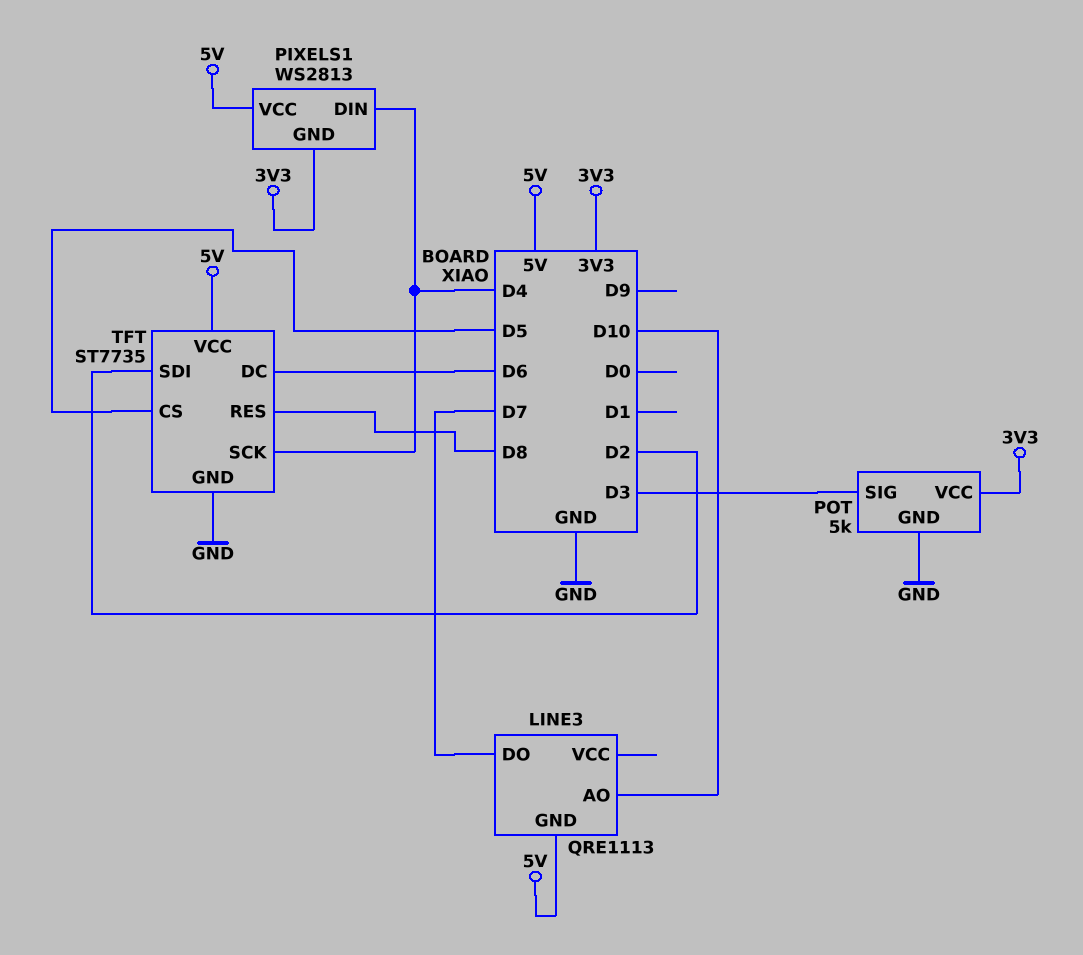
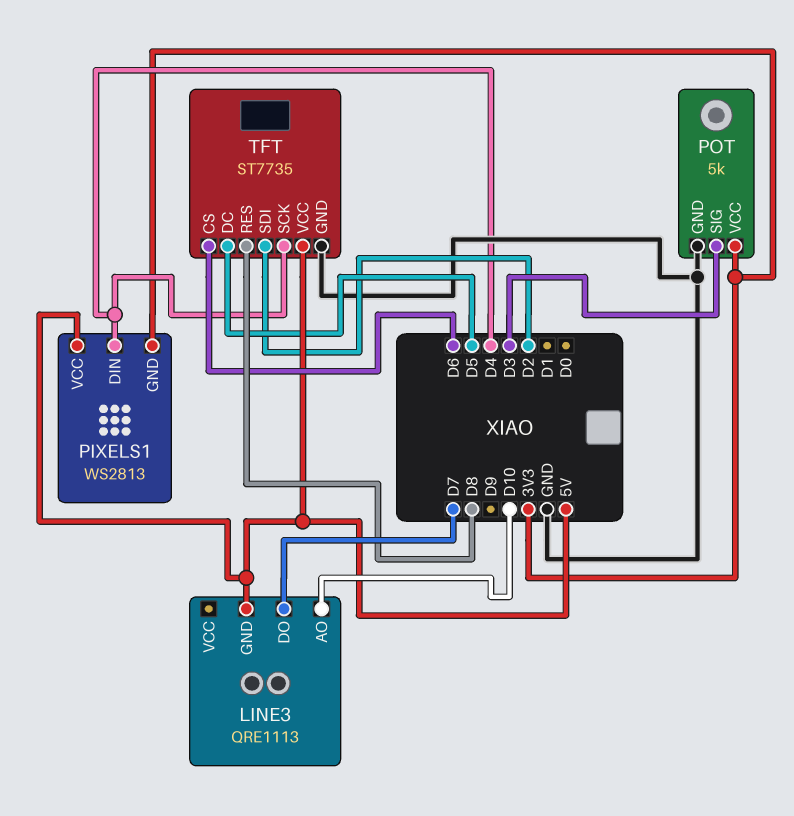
TFT pin CS: D5 -> D6
TFT pin DC: D6 -> D5

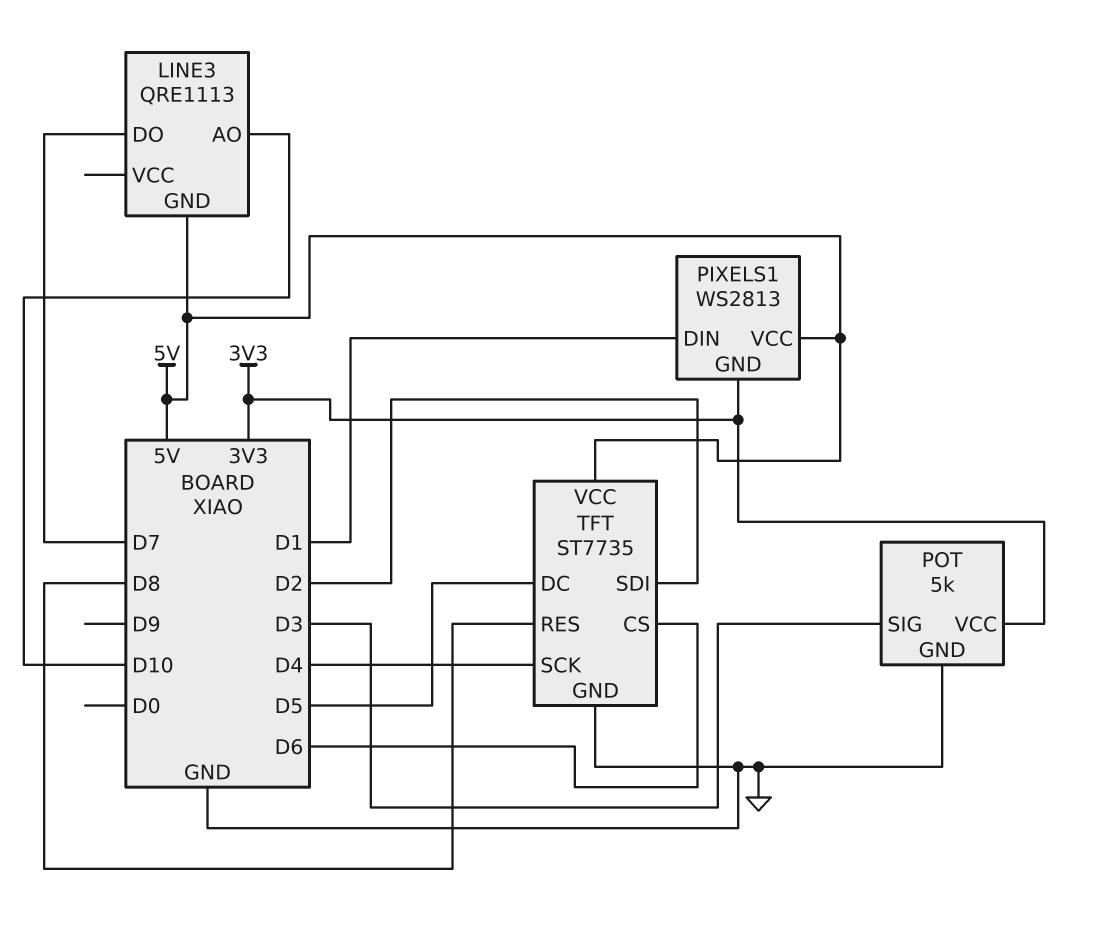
PIXELS1 pin DIN: D4 -> D1

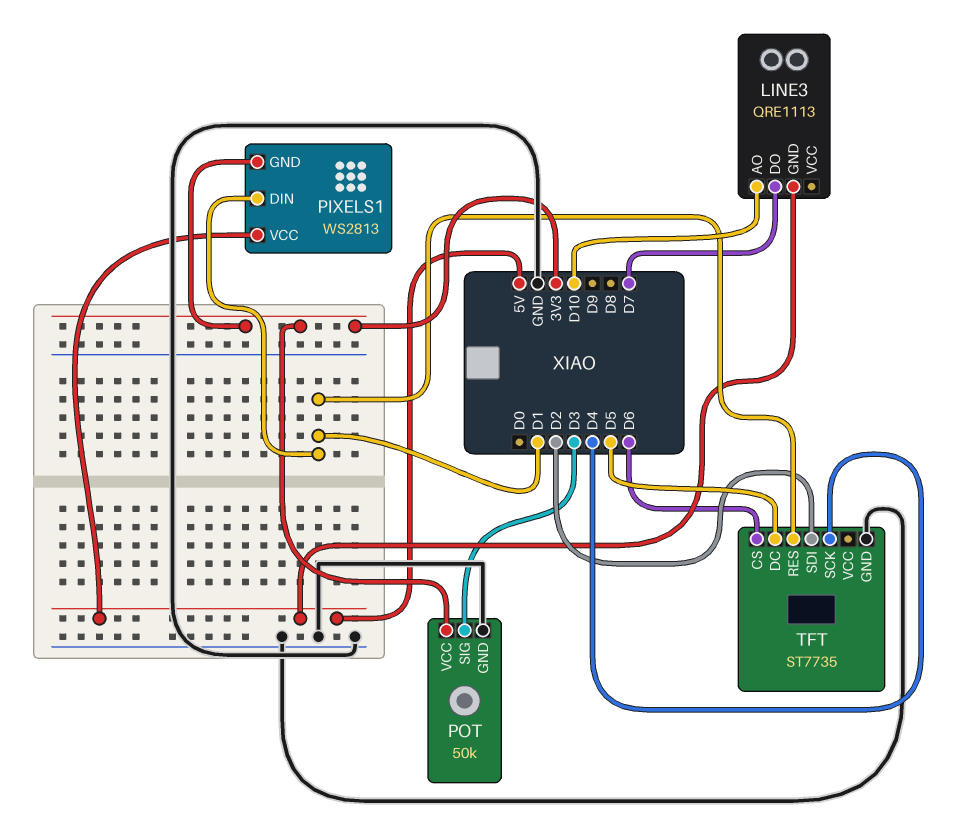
POT: 5k -> 50k
TFT pin RES: D8 -> D1
TFT pin VCC: 5V -> none

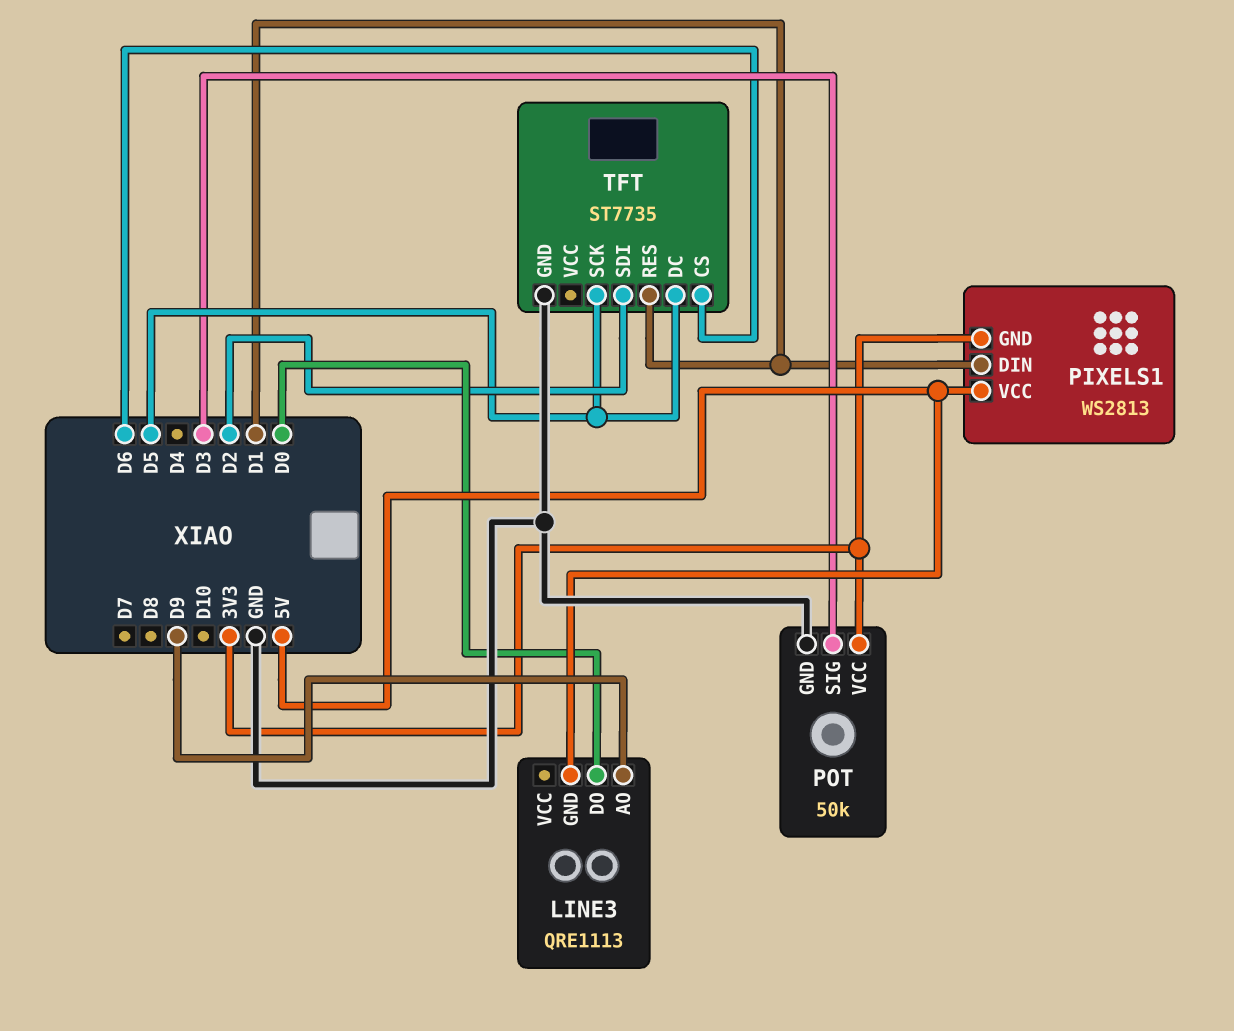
LINE3 pin AO: D10 -> D9
LINE3 pin DO: D7 -> D0
TFT pin SCK: D4 -> D5

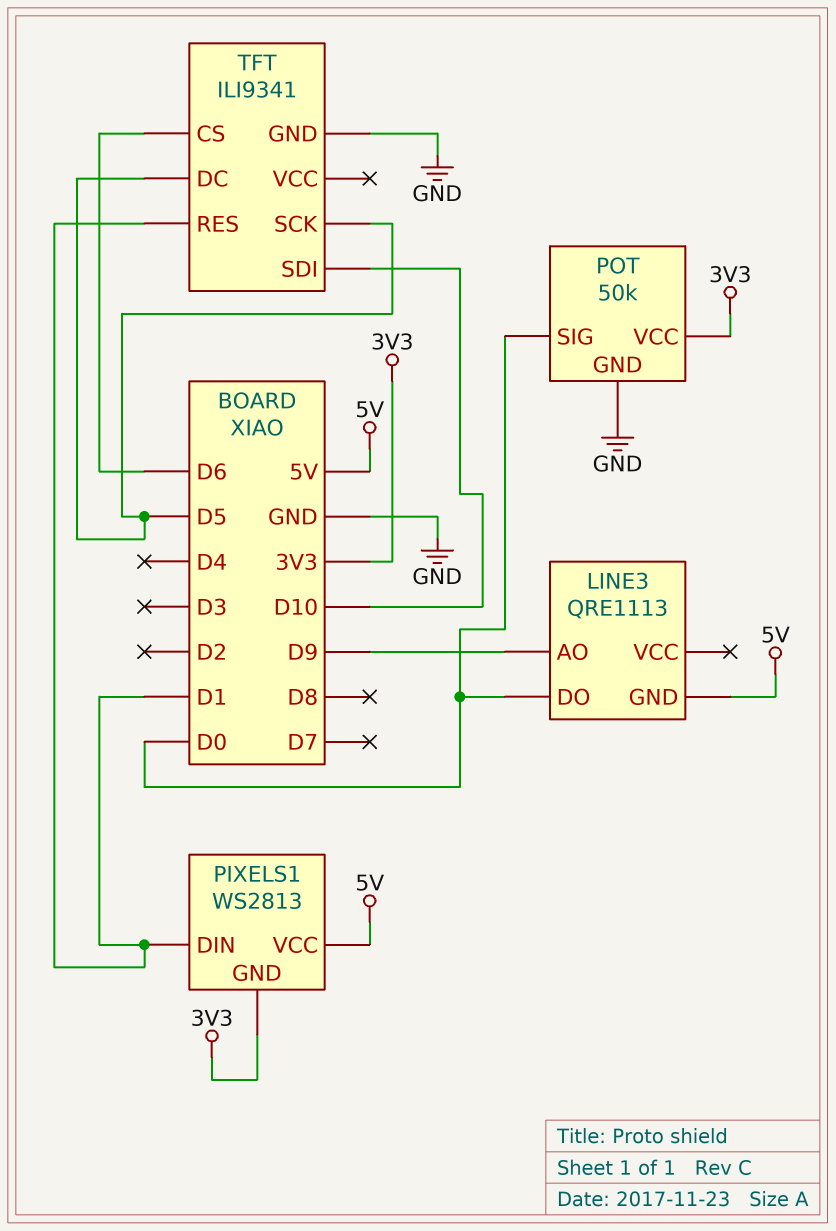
POT pin SIG: D3 -> D0
TFT: ST7735 -> ILI9341
TFT pin SDI: D2 -> D10

